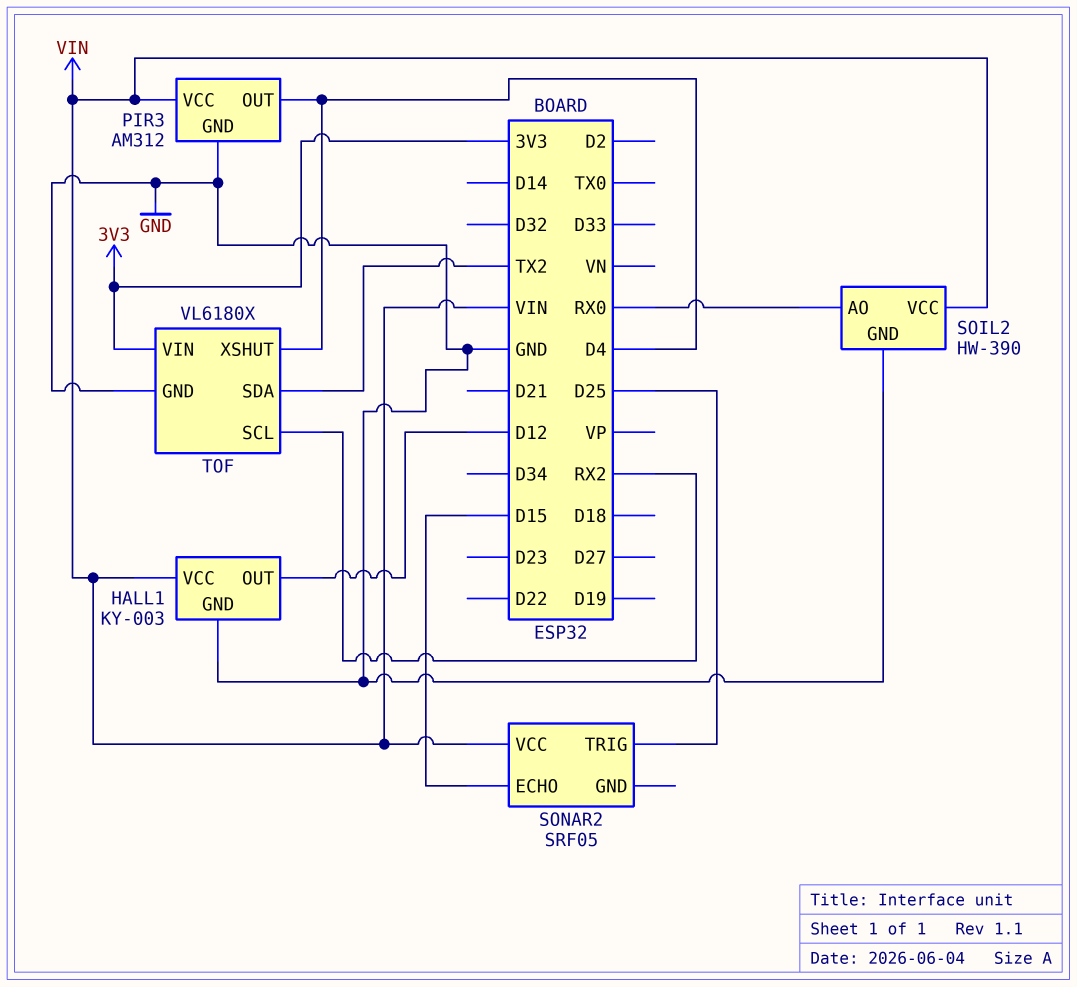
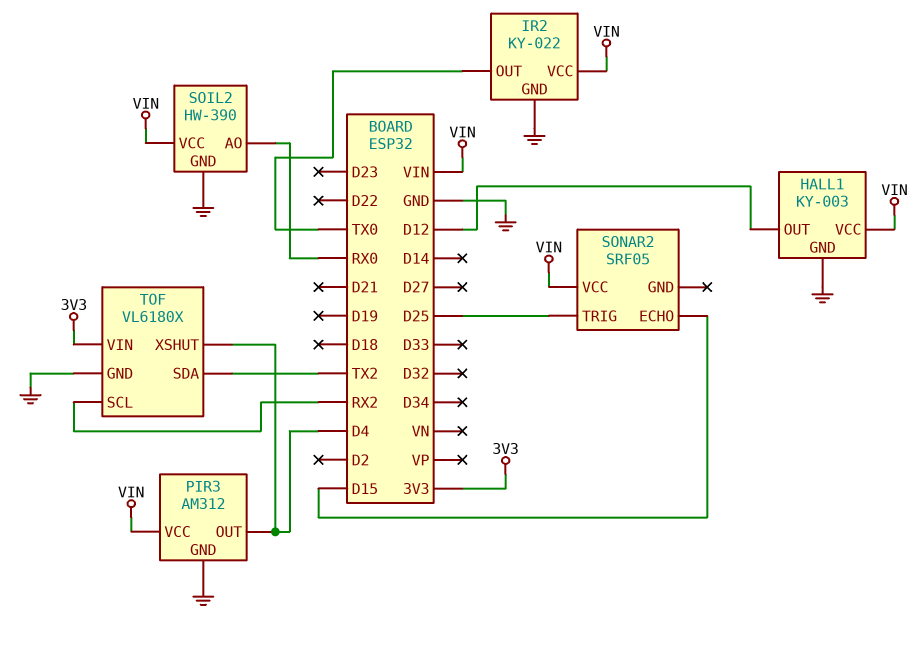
IR2: none -> KY-022
IR2 pin GND: none -> GND
IR2 pin OUT: none -> TX0
IR2 pin VCC: none -> VIN

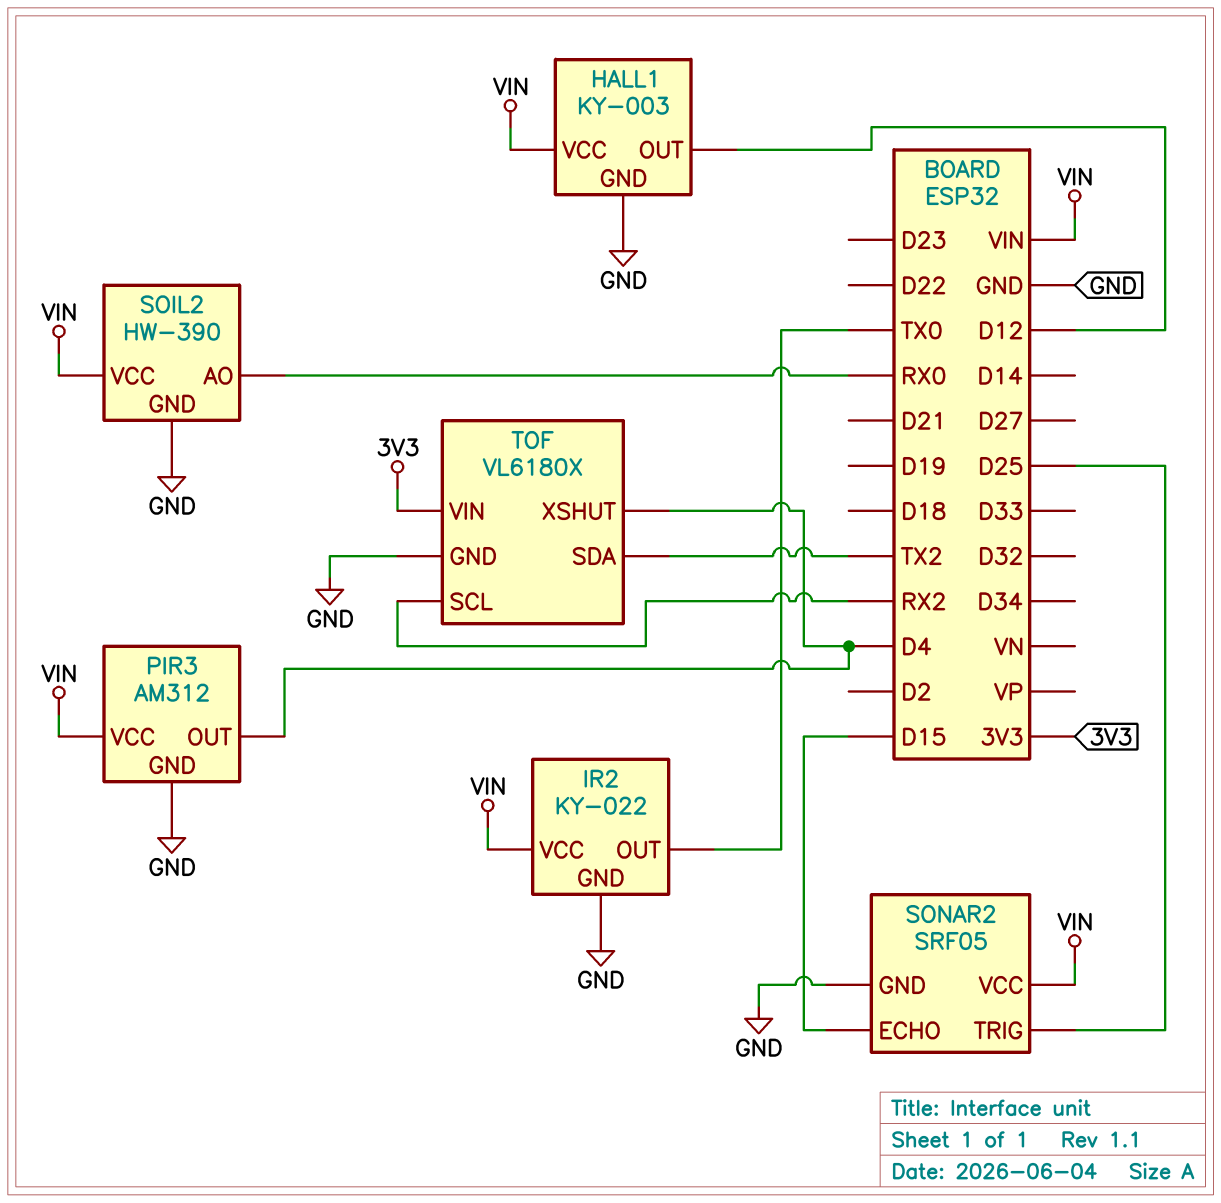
SONAR2 pin GND: none -> GND

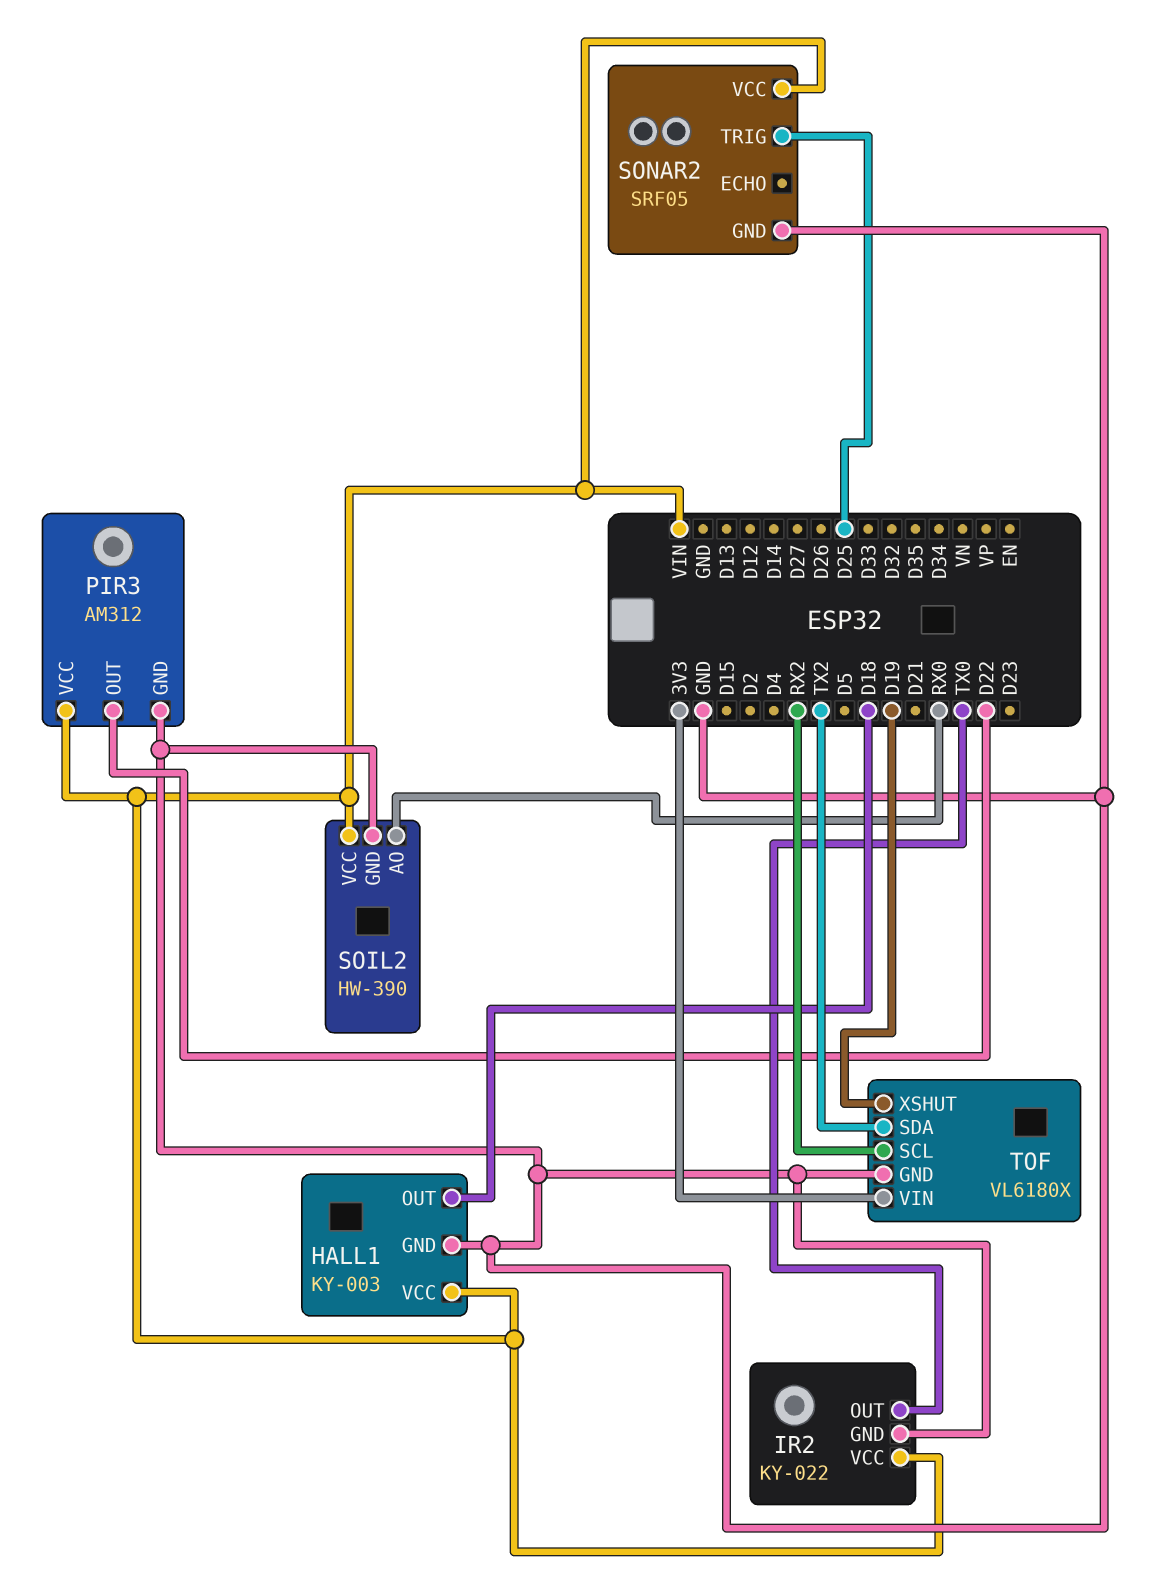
HALL1 pin OUT: D12 -> D18
PIR3 pin OUT: D4 -> D22
SONAR2 pin ECHO: D15 -> none
TOF pin XSHUT: D4 -> D19

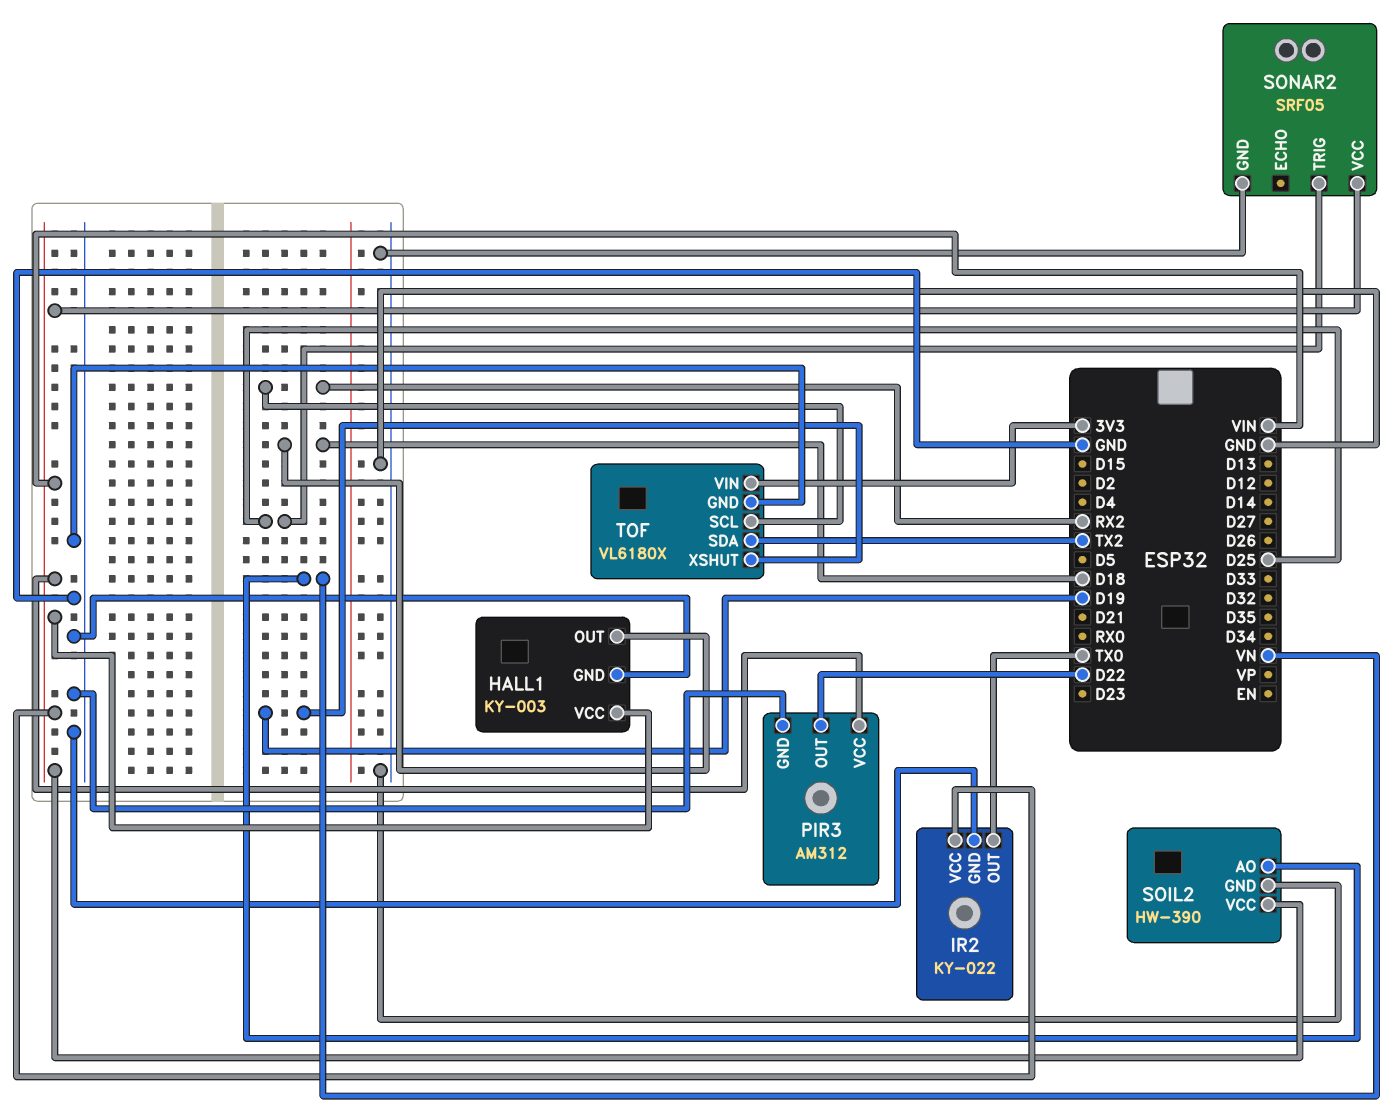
SOIL2 pin AO: RX0 -> VN

